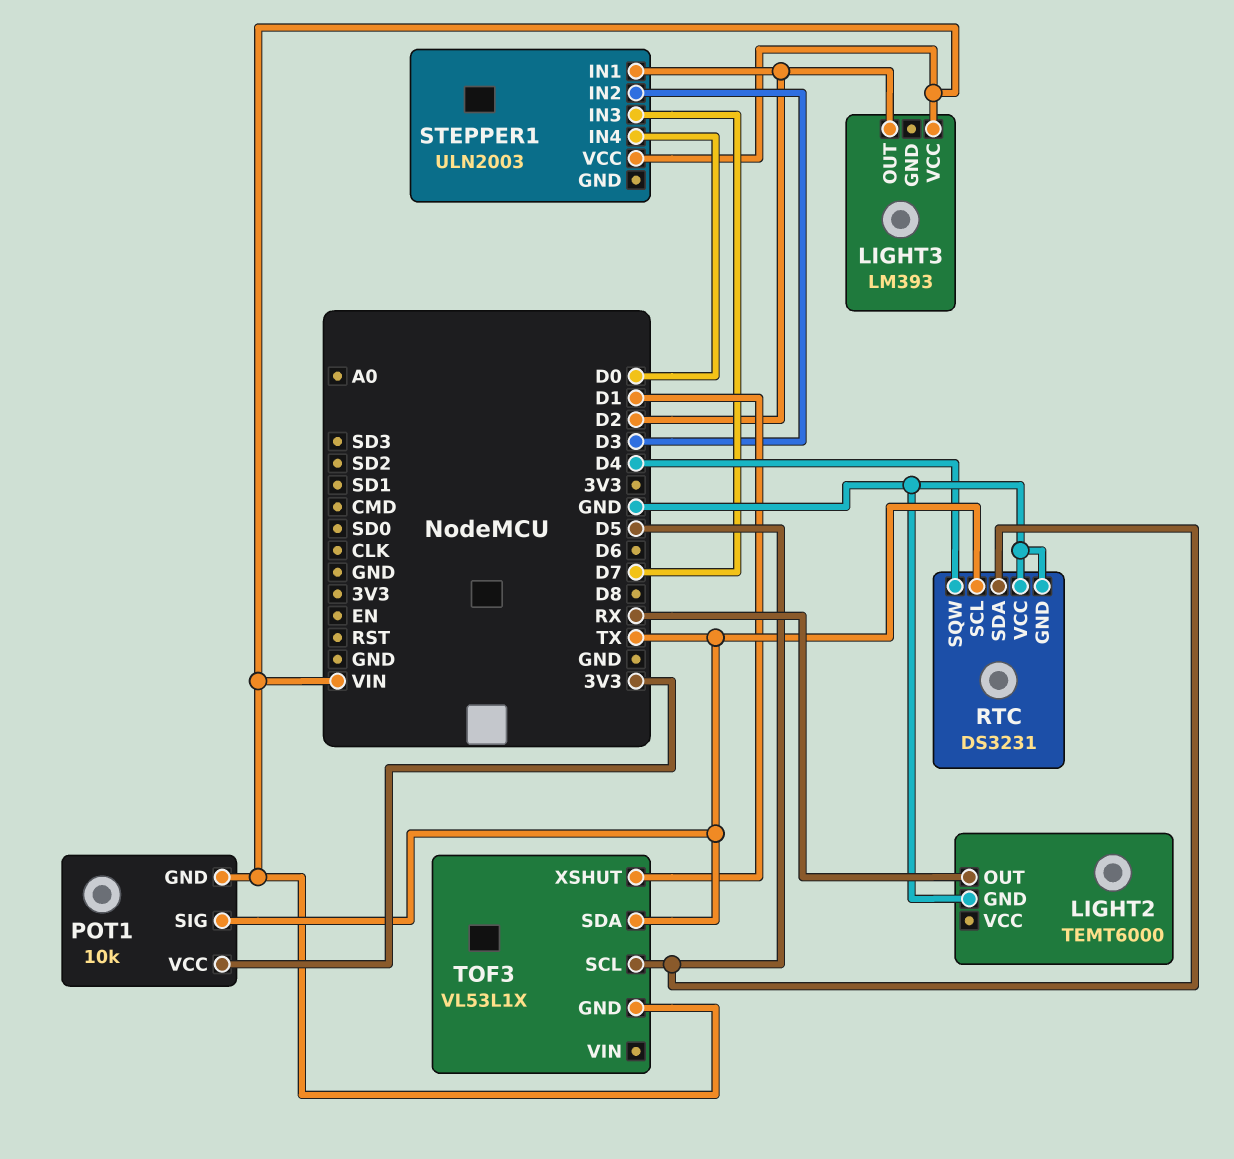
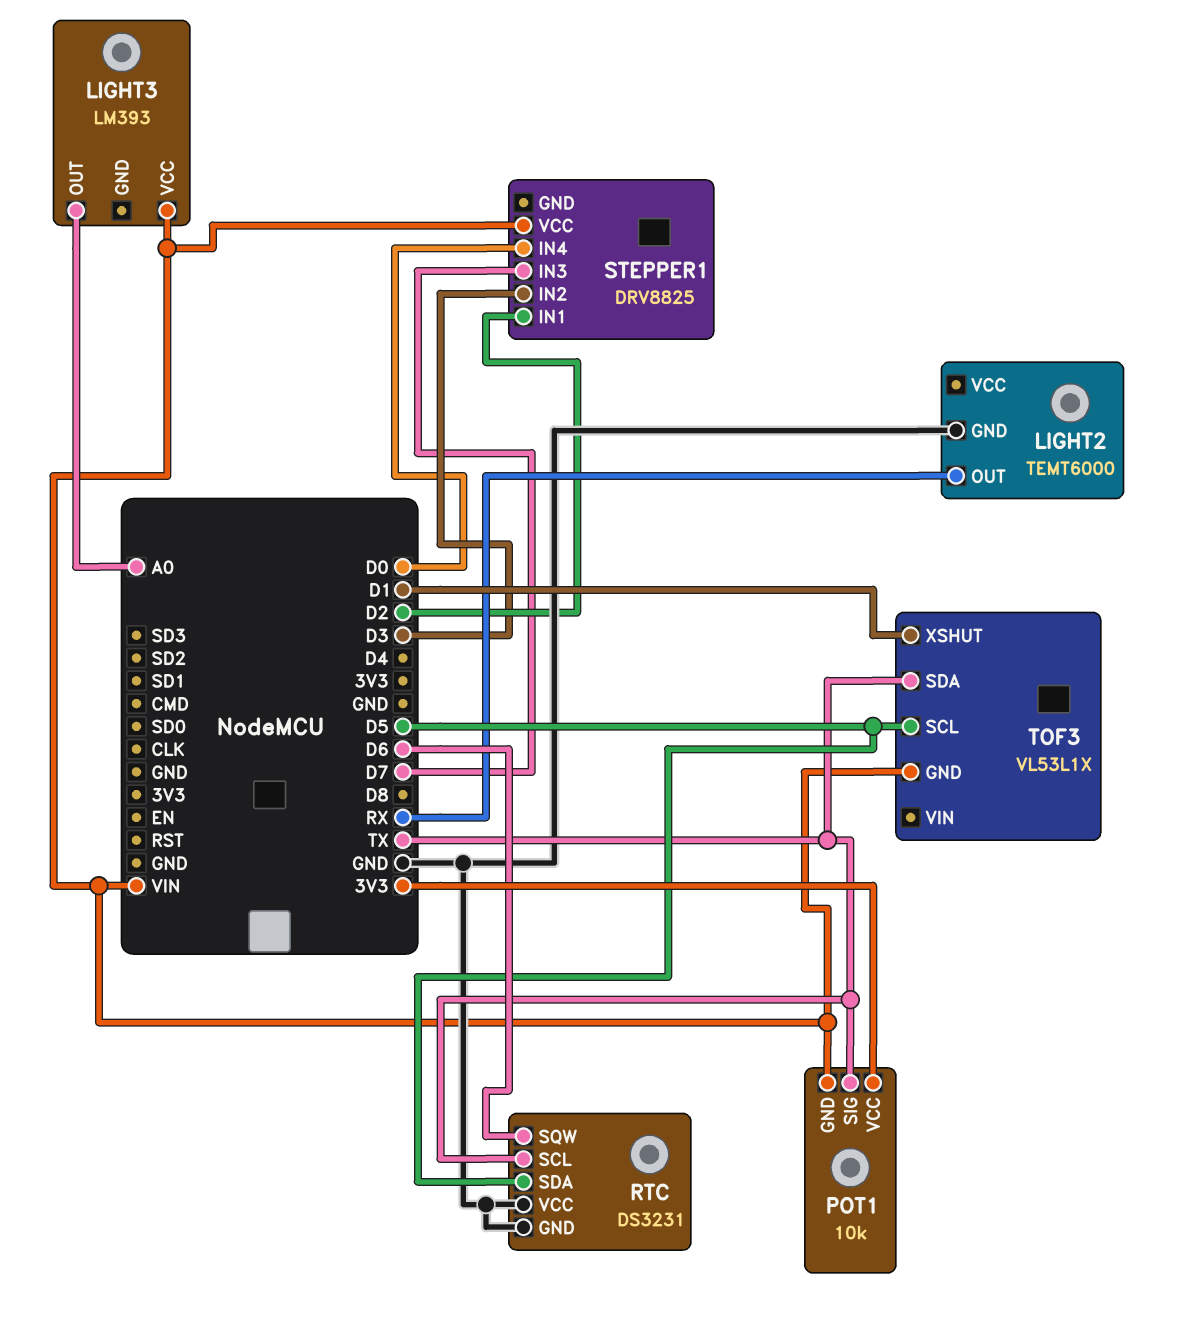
LIGHT3 pin OUT: D2 -> A0
RTC pin SQW: D4 -> D6
STEPPER1: ULN2003 -> DRV8825

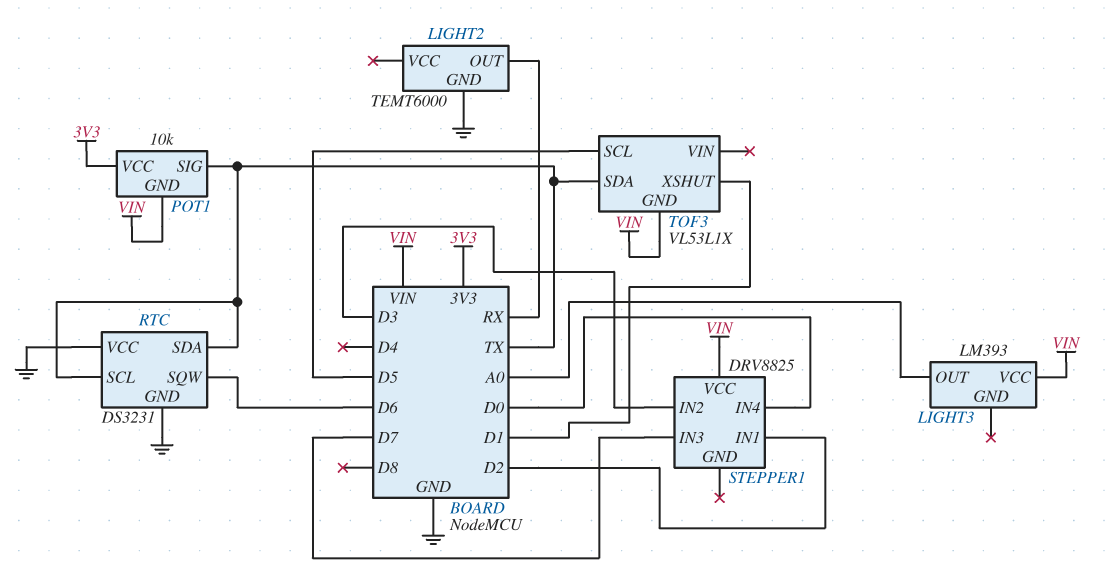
RTC pin SDA: D5 -> TX

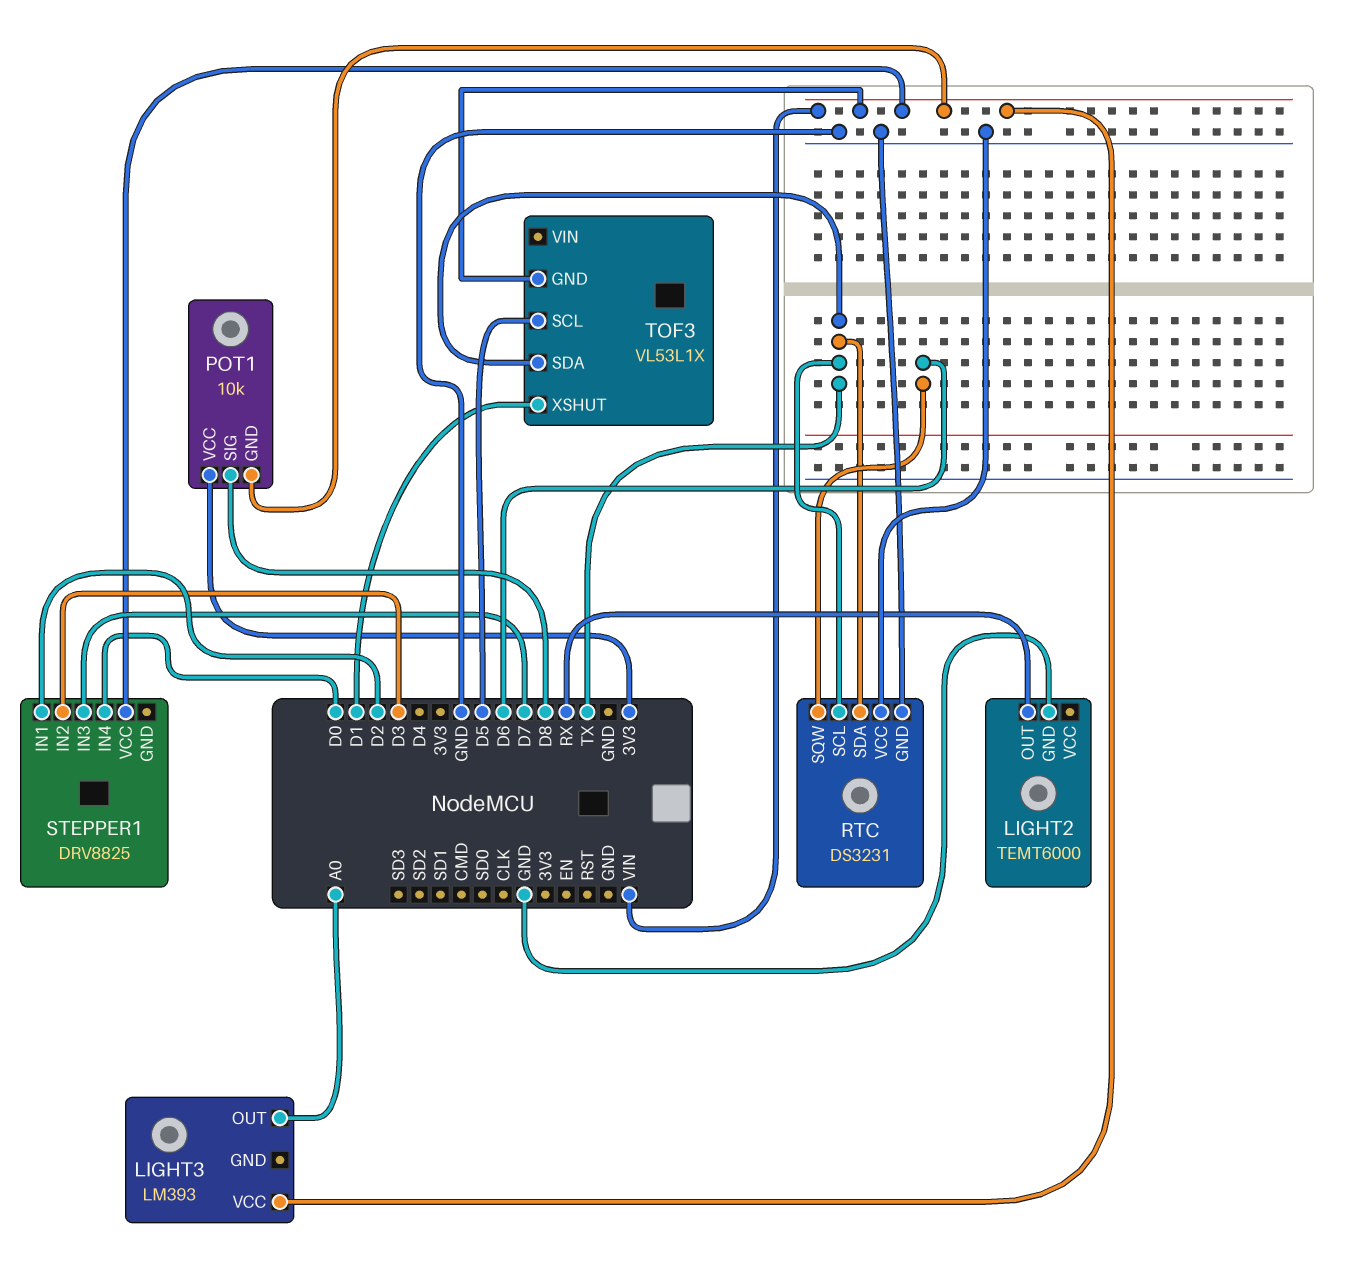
POT1 pin SIG: TX -> D8

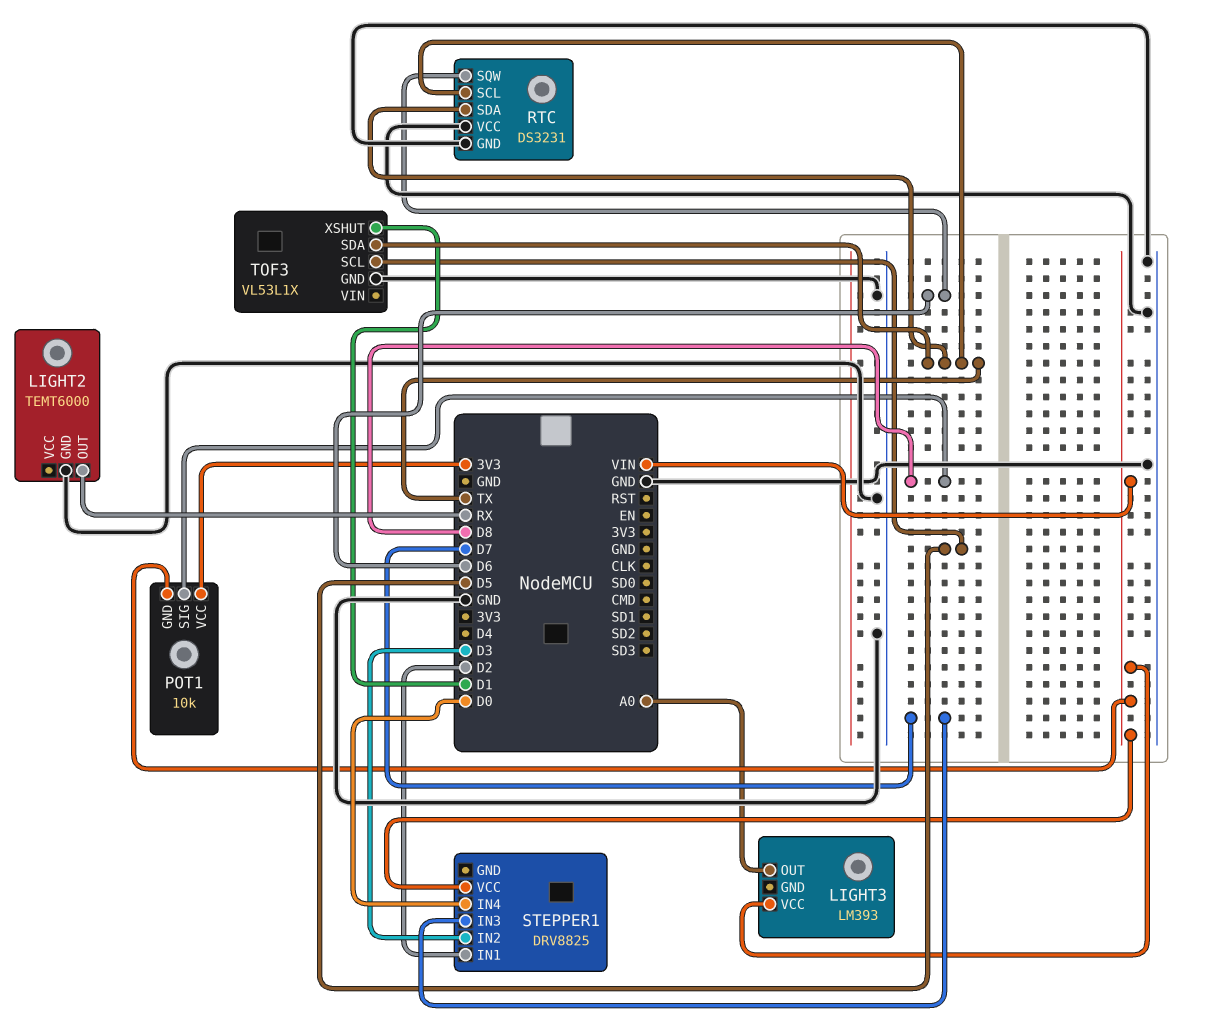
TOF3 pin GND: VIN -> GND

